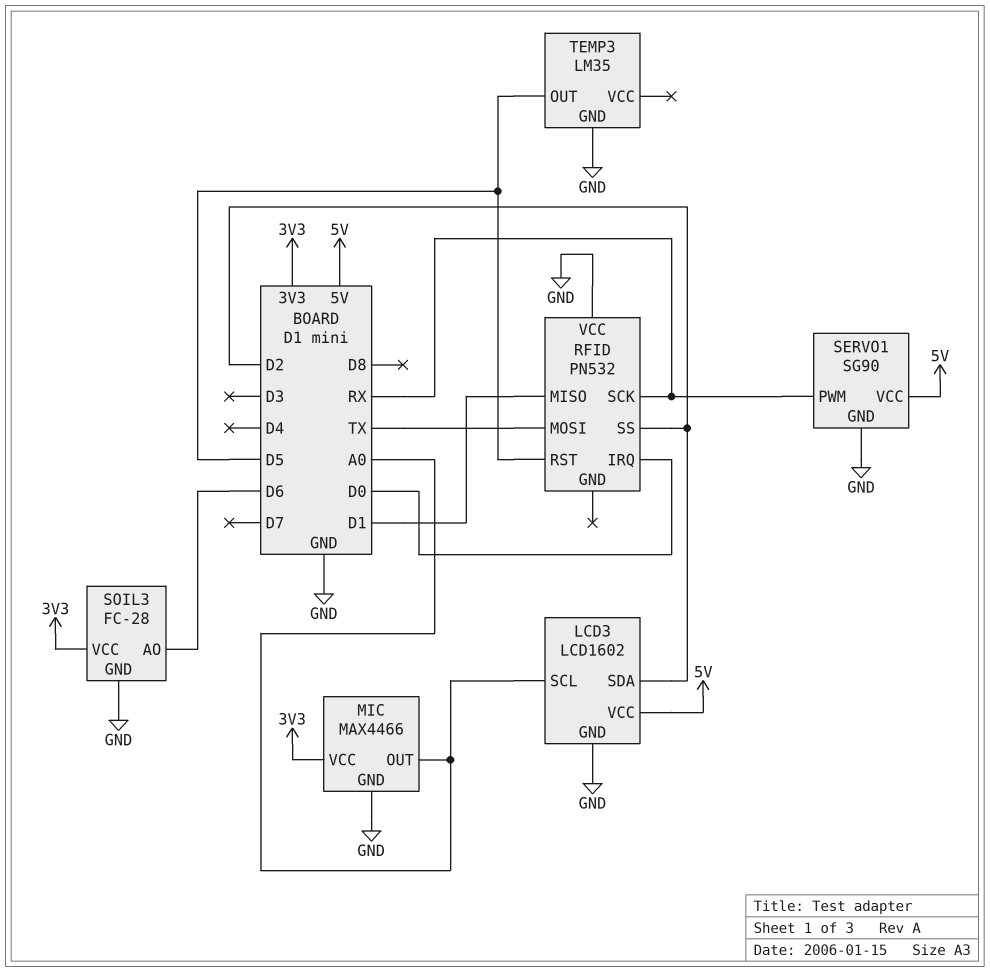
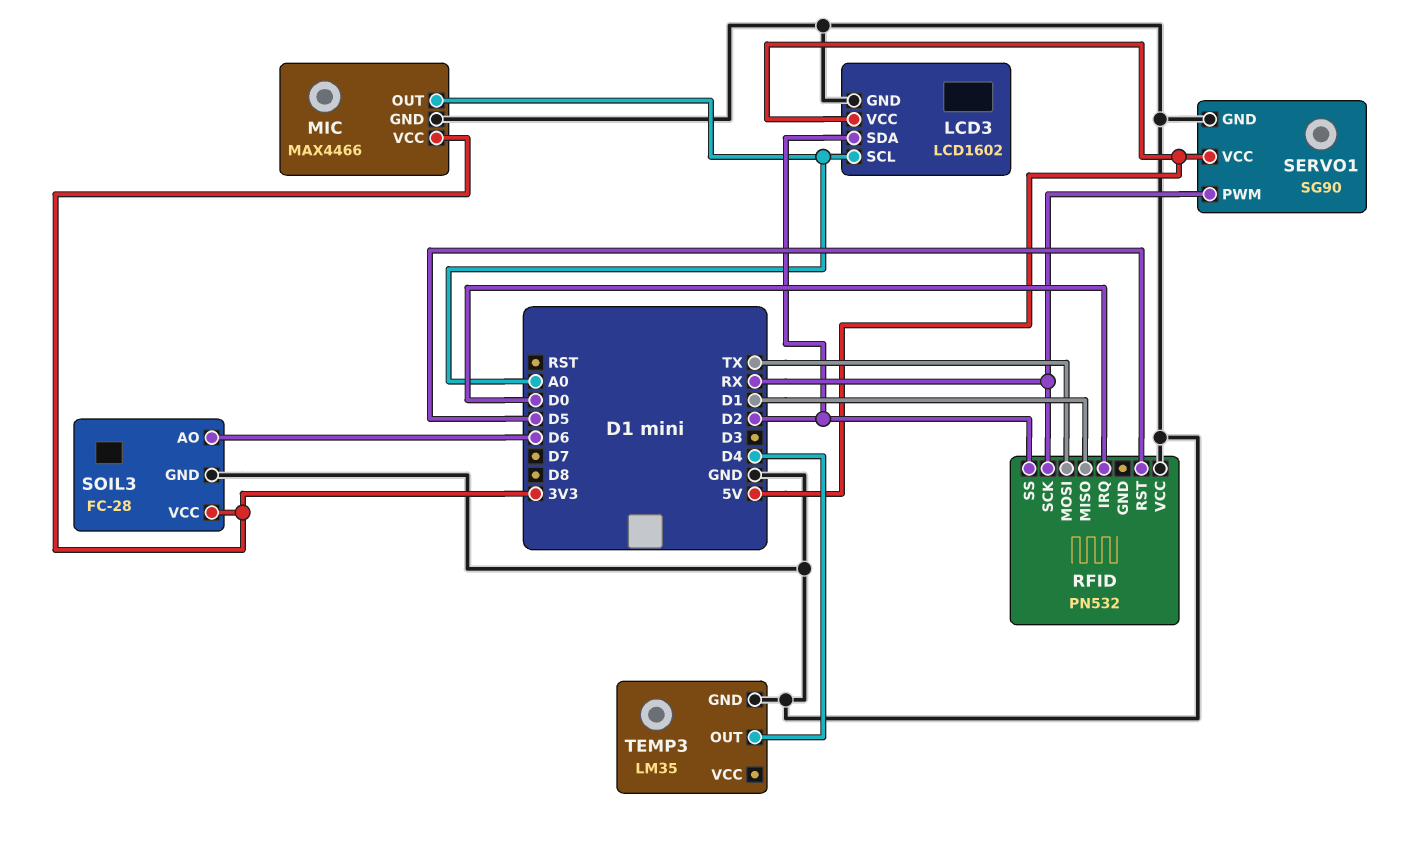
TEMP3 pin OUT: D5 -> D4

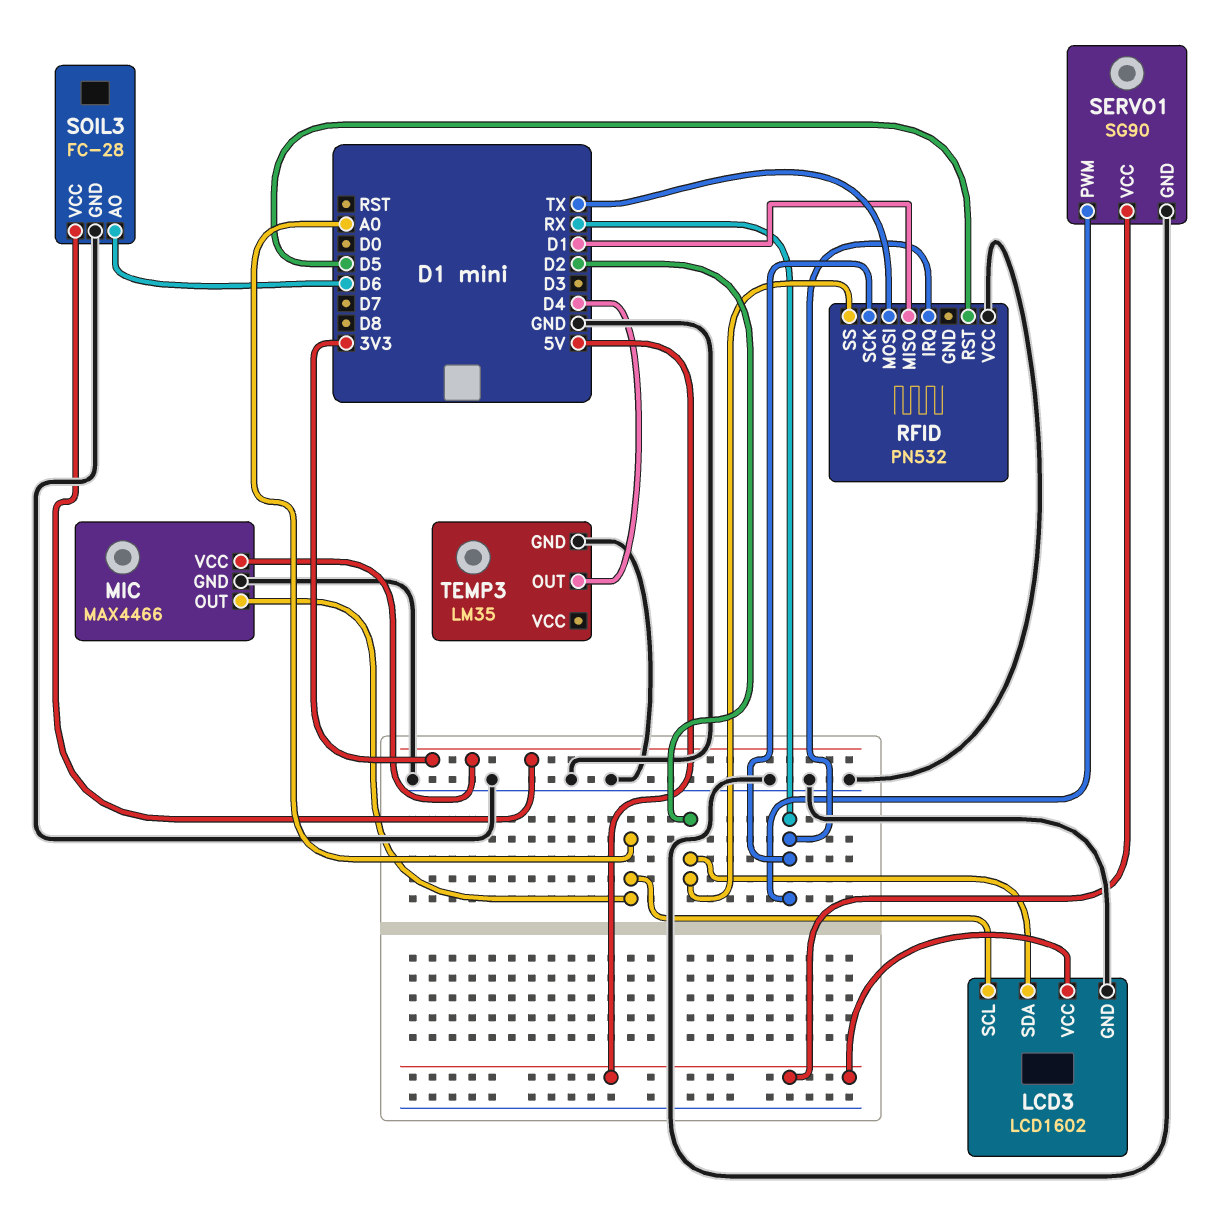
RFID pin IRQ: D0 -> RX

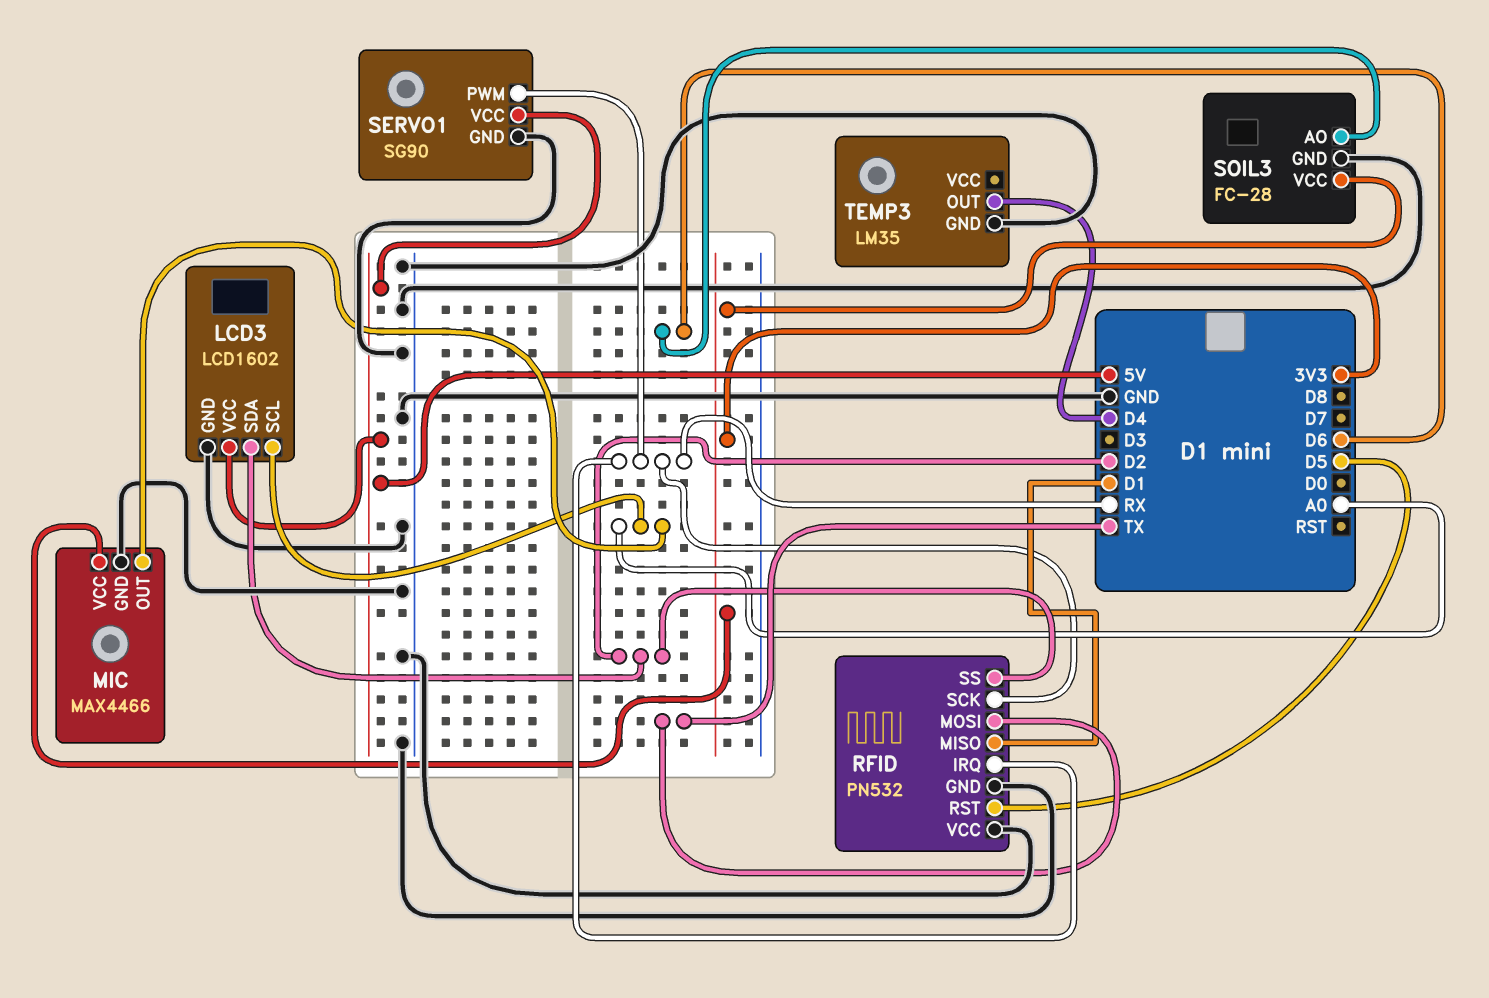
RFID pin GND: none -> GND

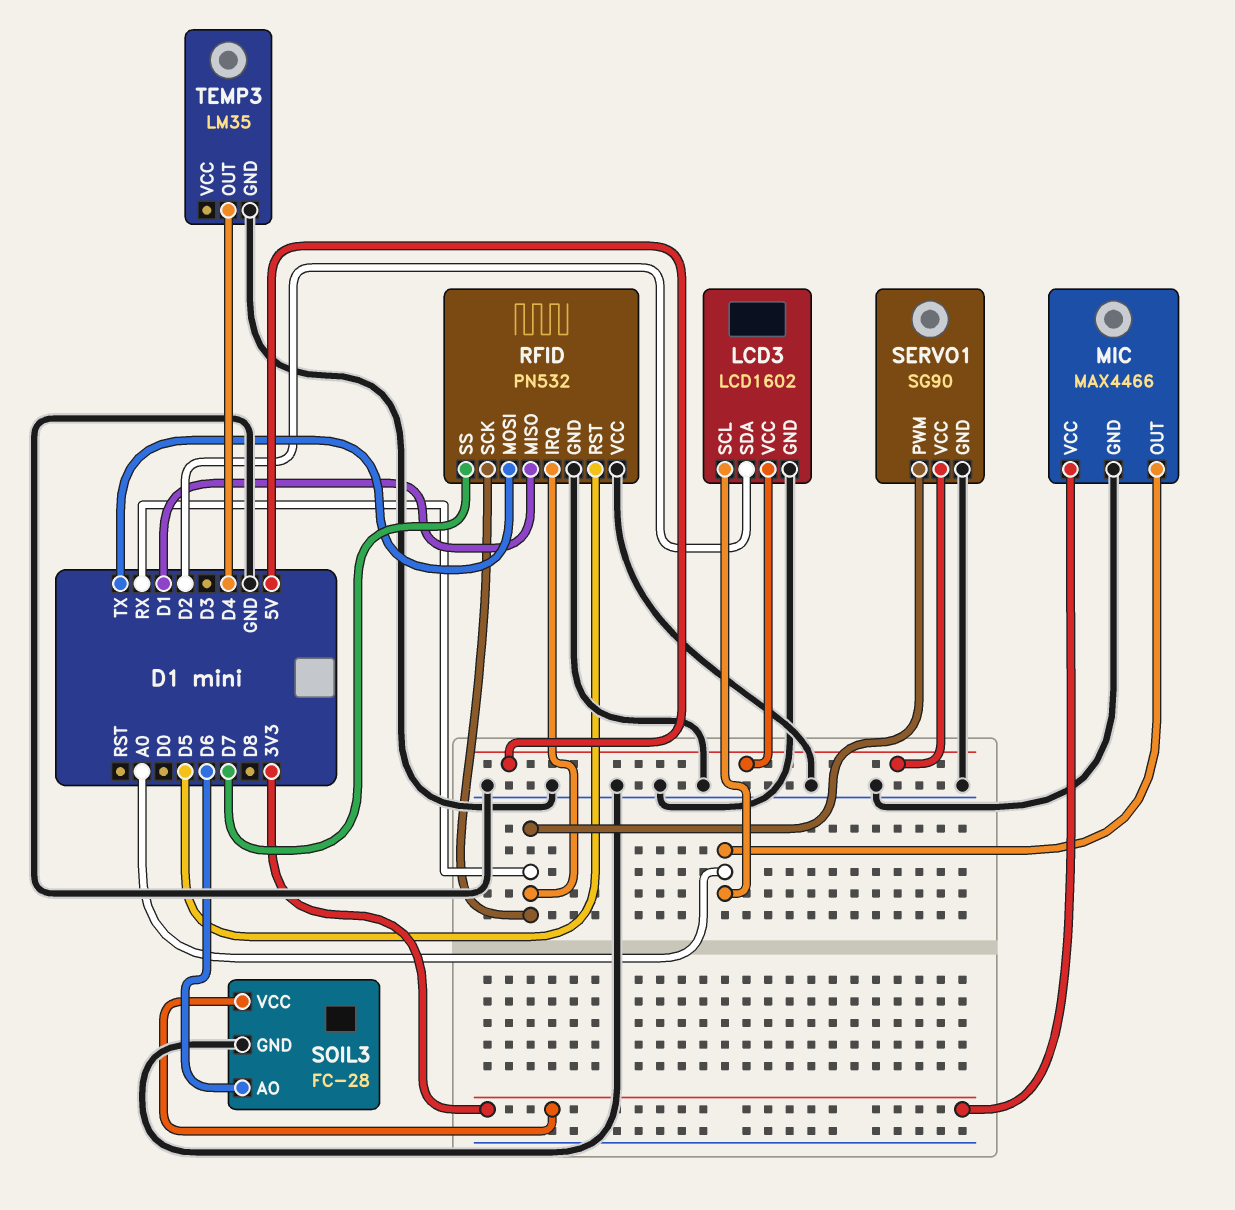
RFID pin SS: D2 -> D7

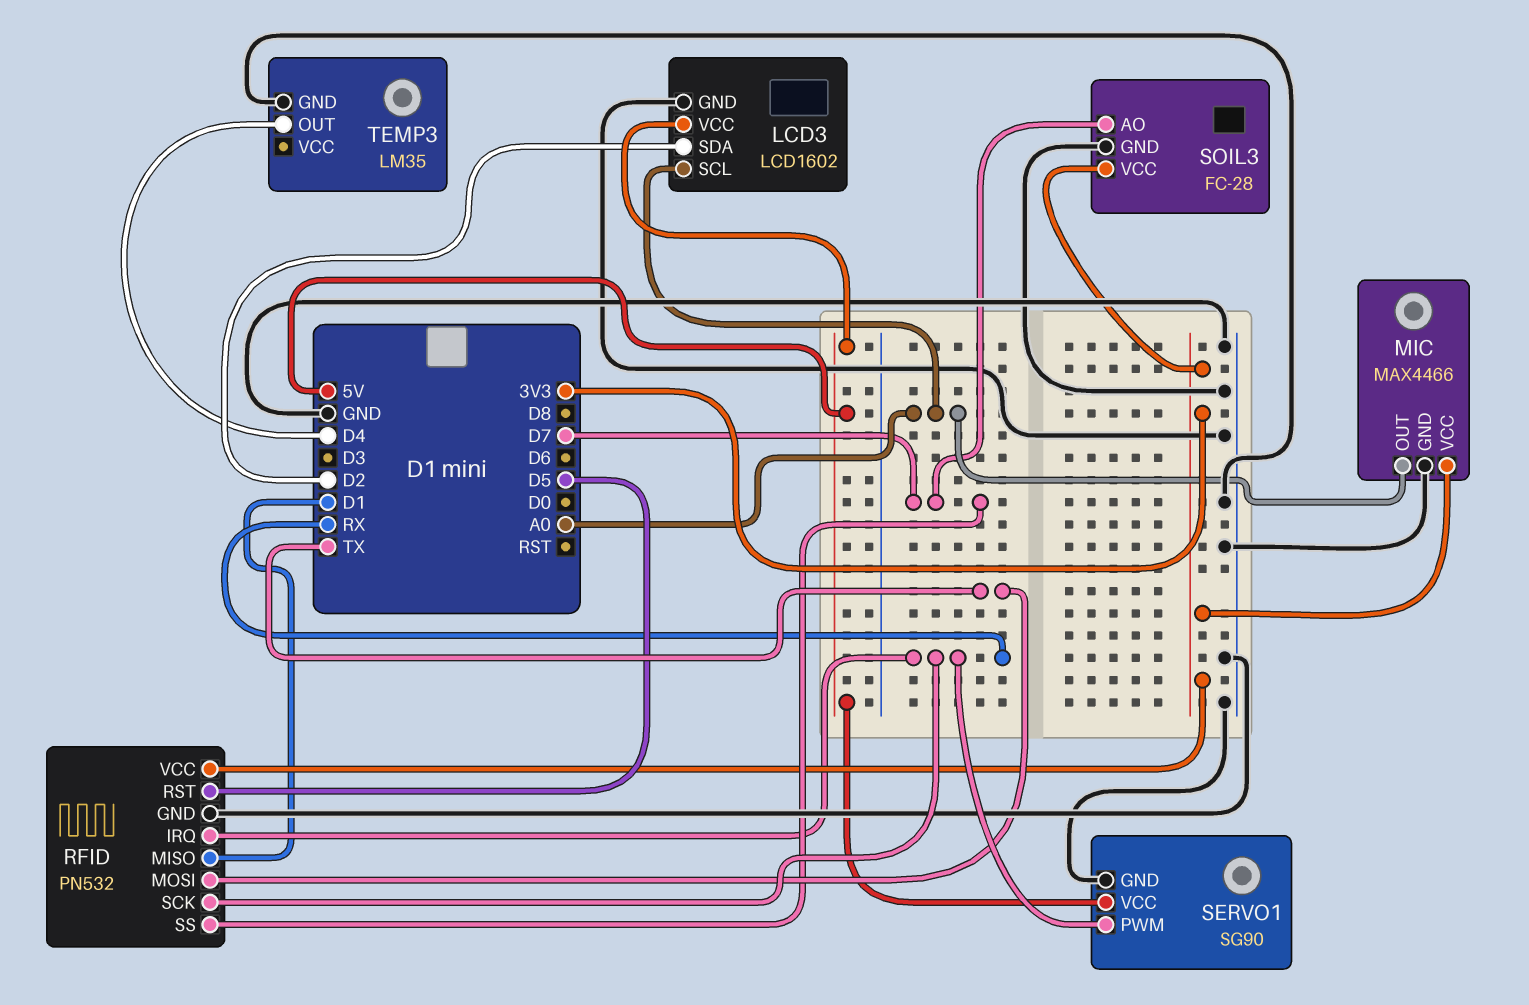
RFID pin VCC: GND -> 3V3
SOIL3 pin AO: D6 -> D7

